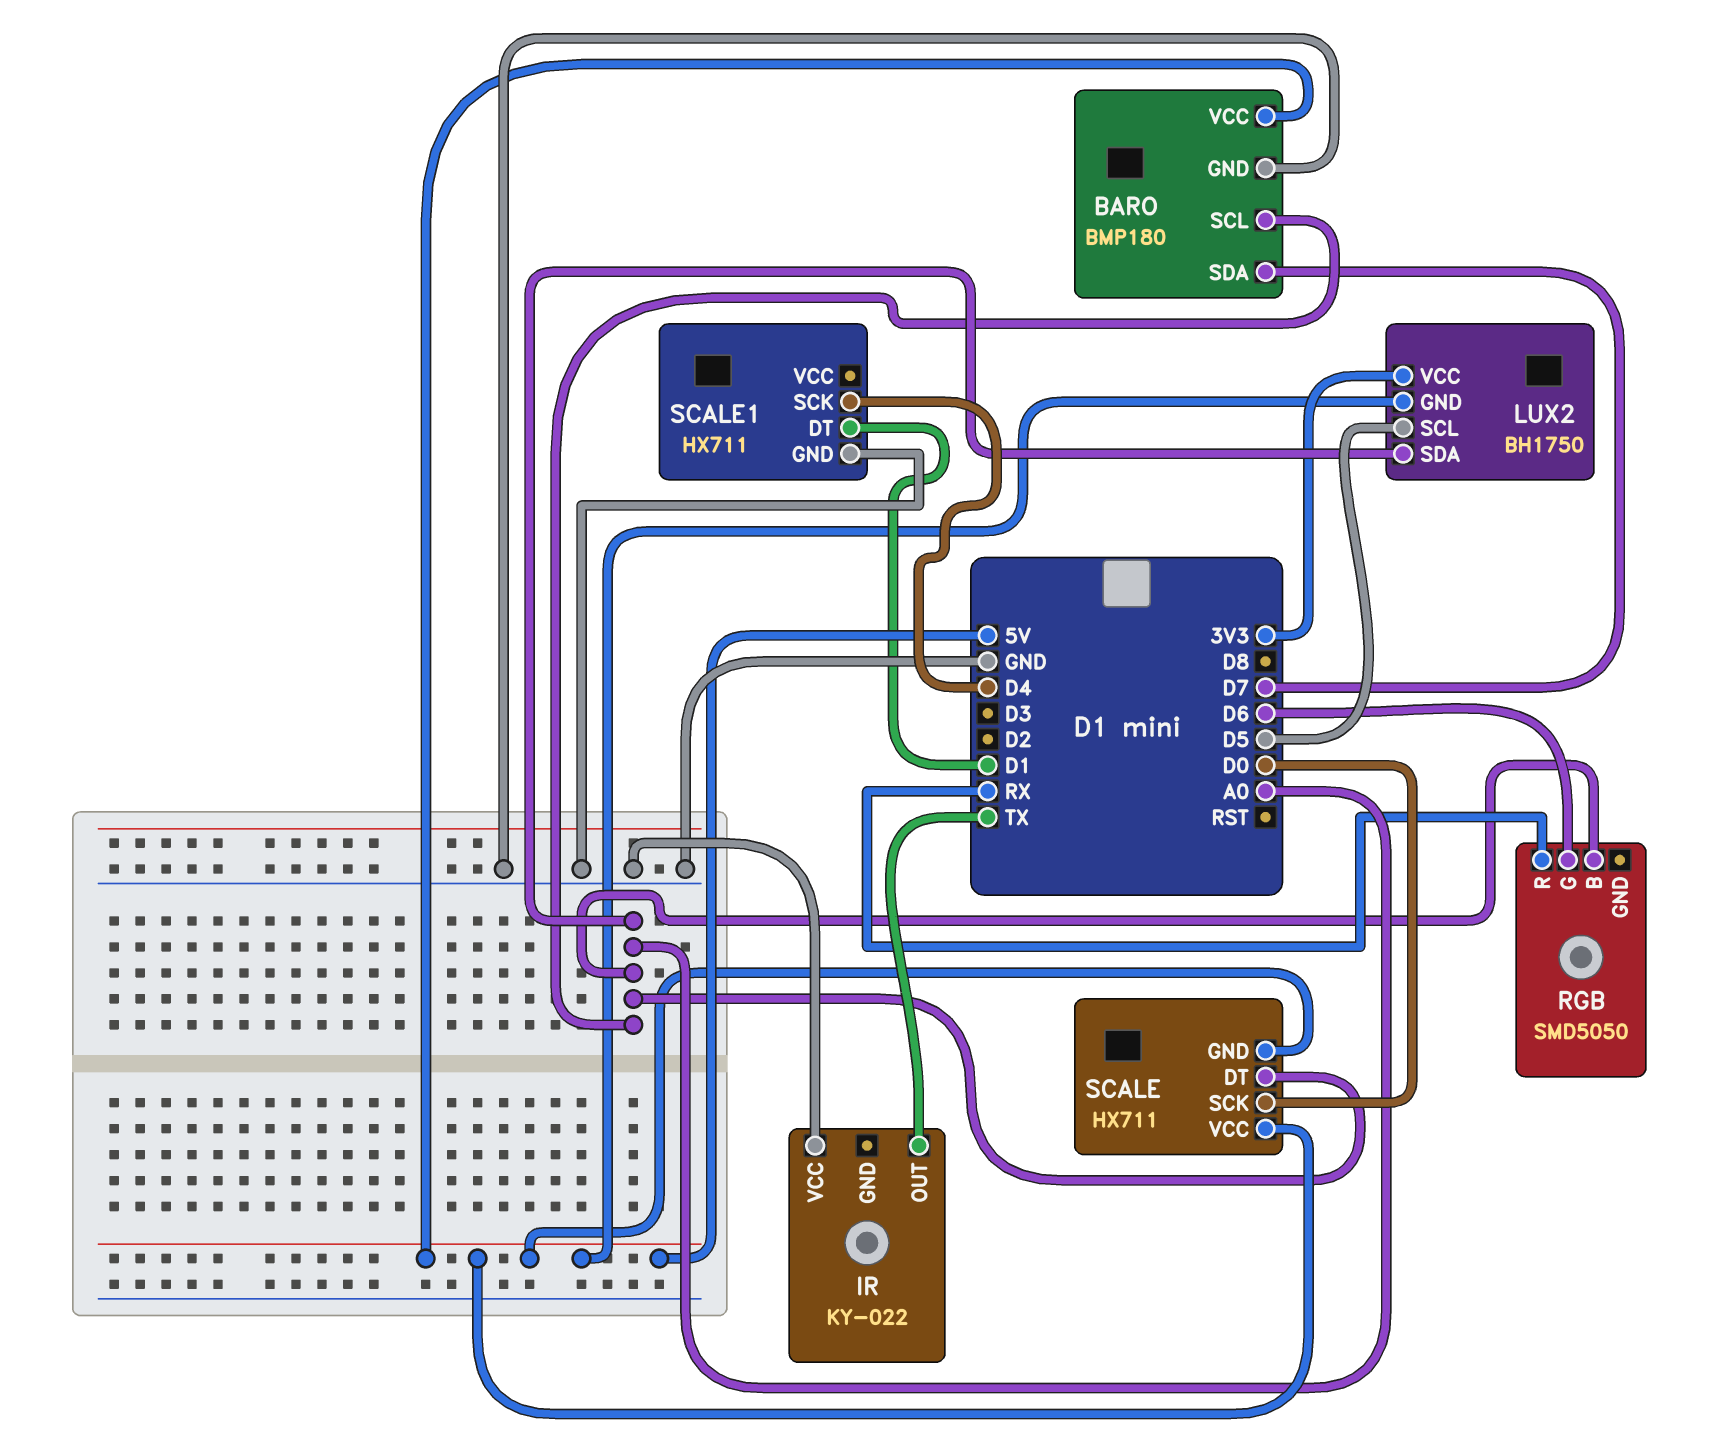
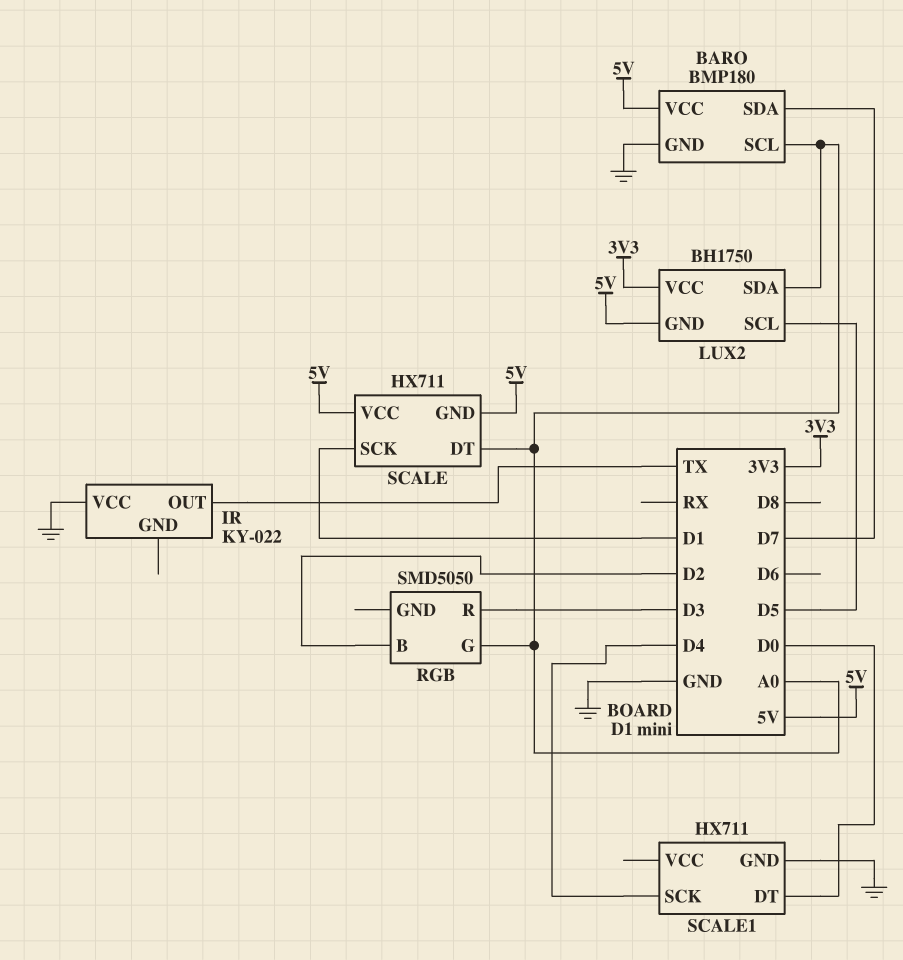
RGB pin B: A0 -> D2
RGB pin G: D6 -> A0
RGB pin R: RX -> D3
SCALE pin SCK: D0 -> D1
SCALE1 pin DT: D1 -> D0

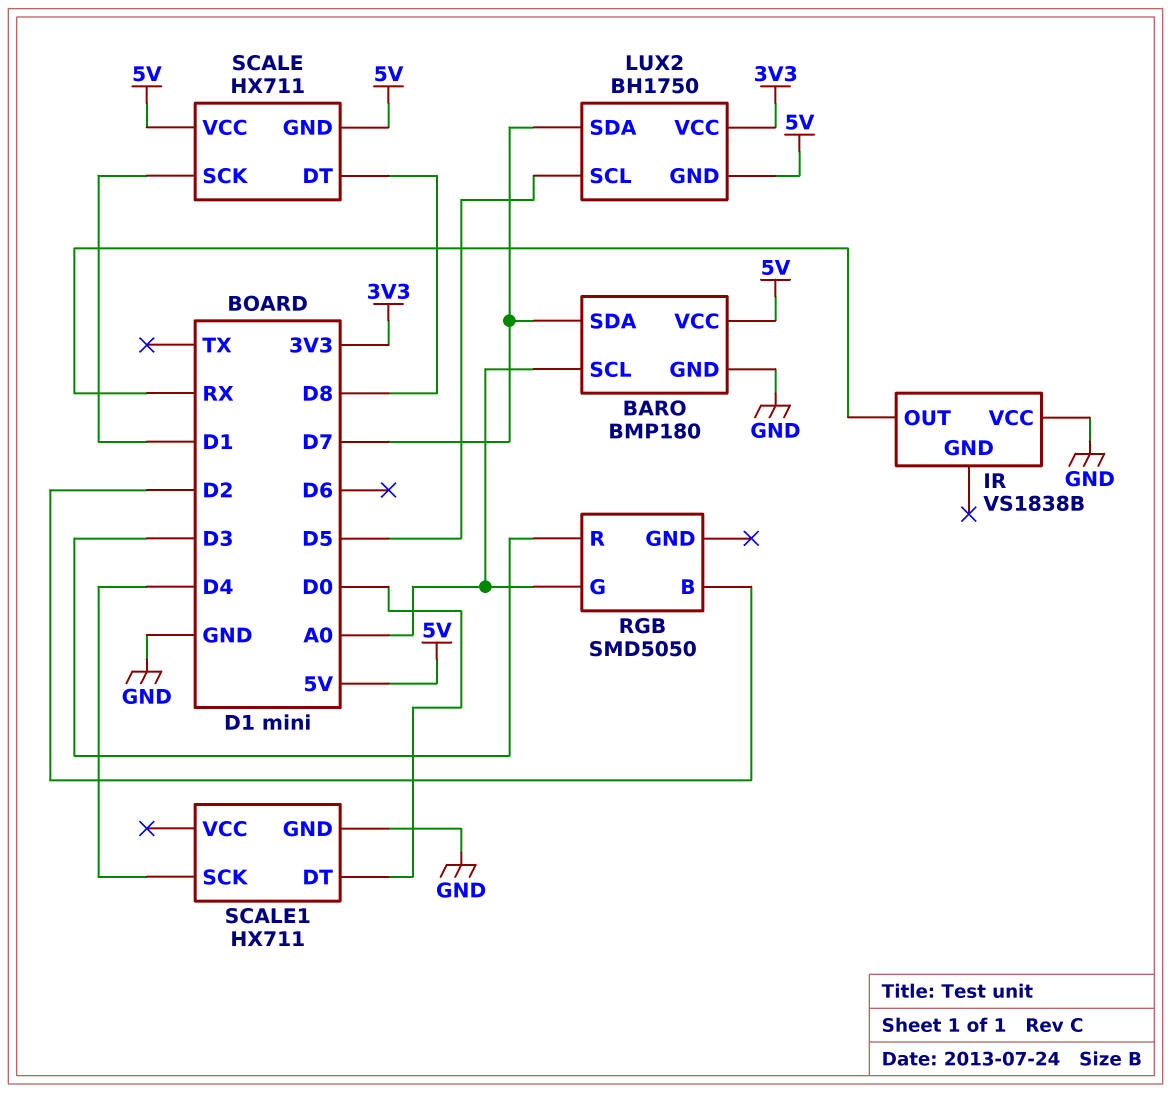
IR: KY-022 -> VS1838B
IR pin OUT: TX -> RX
LUX2 pin SDA: A0 -> D7
SCALE pin DT: A0 -> D8

